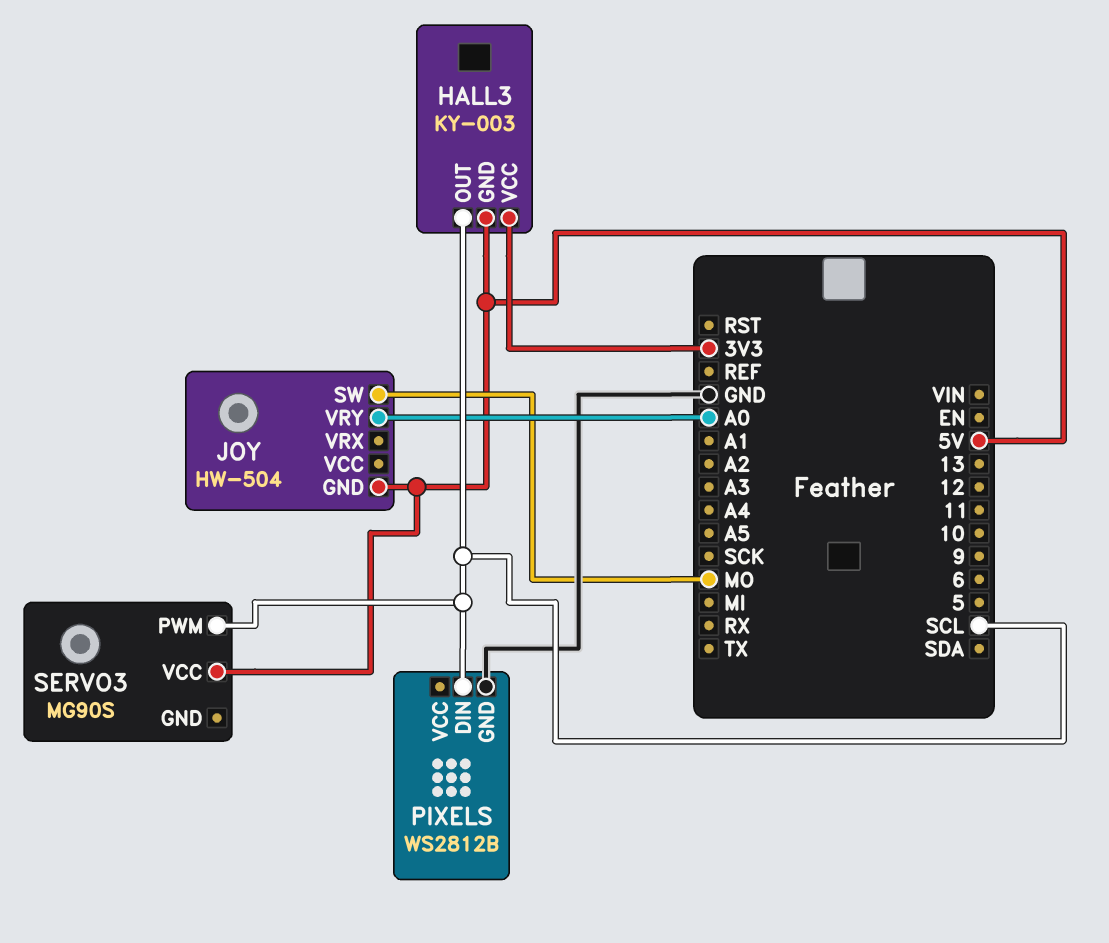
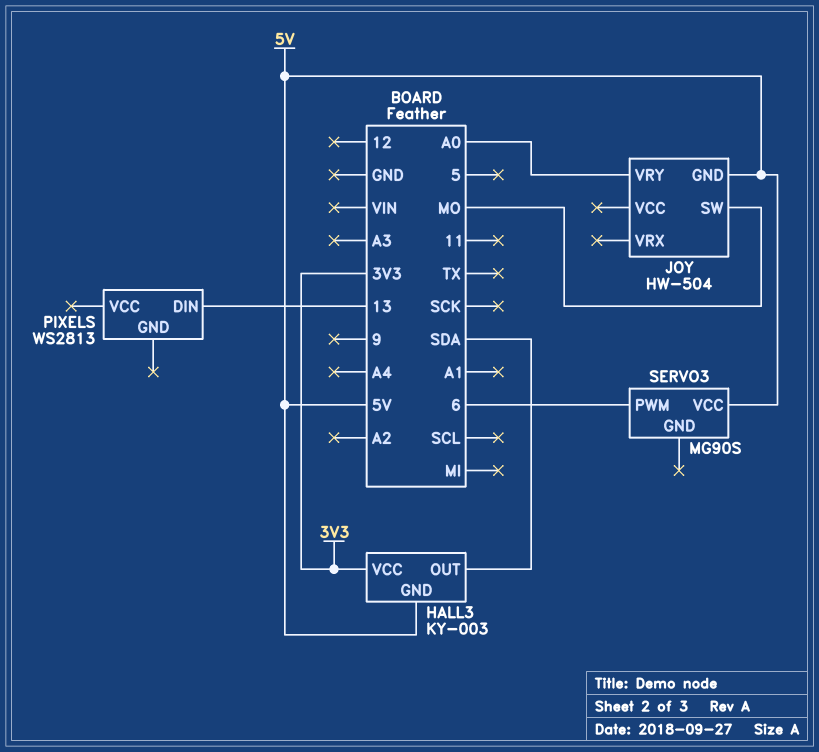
HALL3 pin OUT: SCL -> SDA
PIXELS: WS2812B -> WS2813
PIXELS pin DIN: SCL -> 13
PIXELS pin GND: GND -> none
SERVO3 pin PWM: SCL -> 6

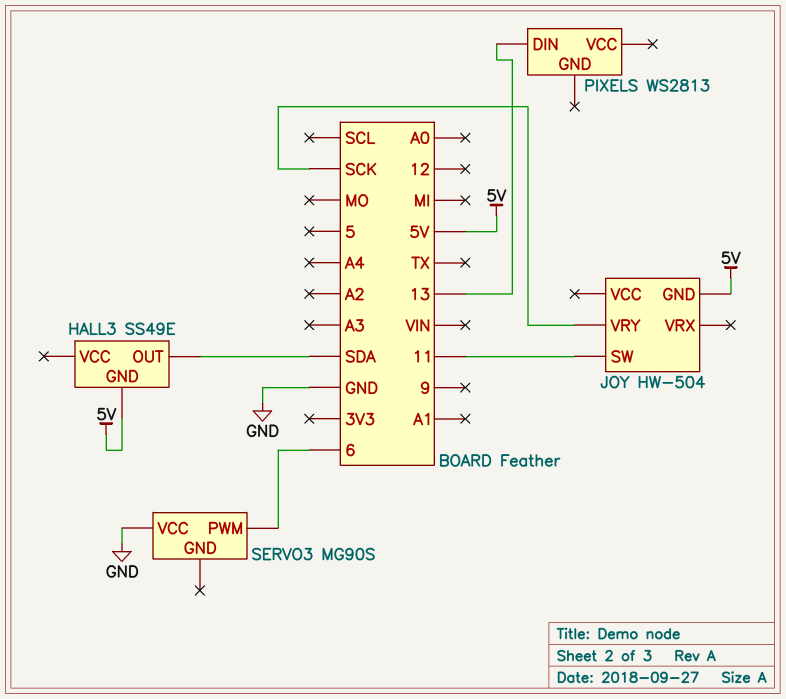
HALL3: KY-003 -> SS49E
HALL3 pin VCC: 3V3 -> none
JOY pin SW: MO -> 11
JOY pin VRY: A0 -> SCK
SERVO3 pin VCC: 5V -> GND

